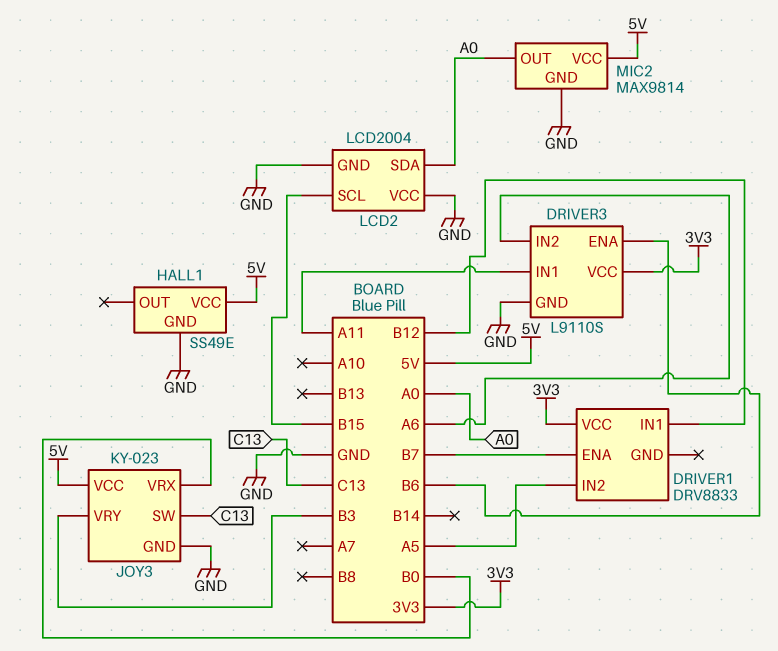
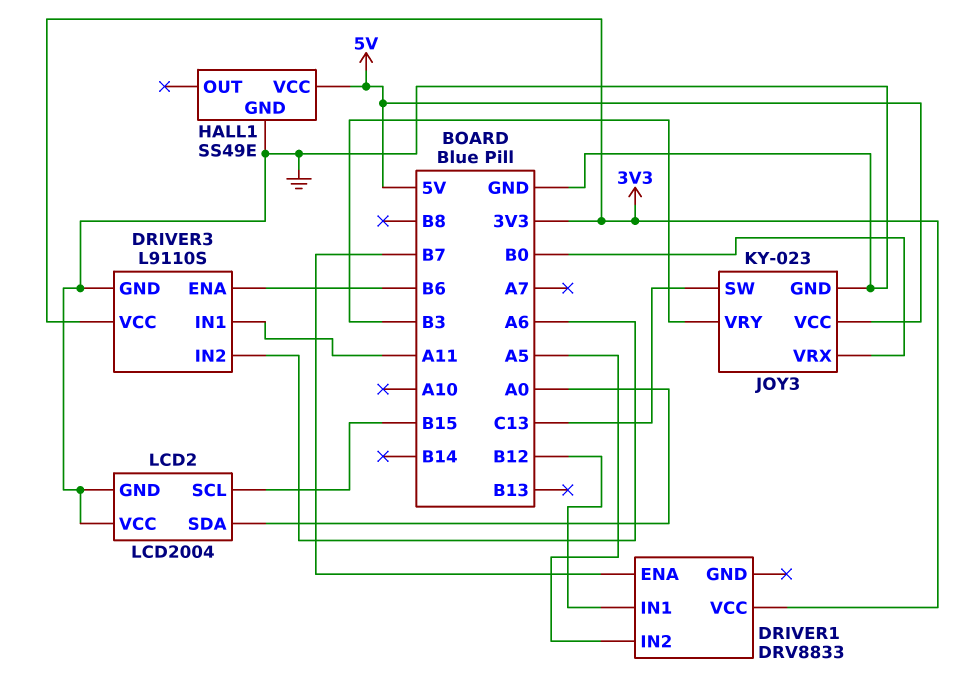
MIC2: MAX9814 -> none
MIC2 pin GND: GND -> none
MIC2 pin OUT: A0 -> none
MIC2 pin VCC: 5V -> none

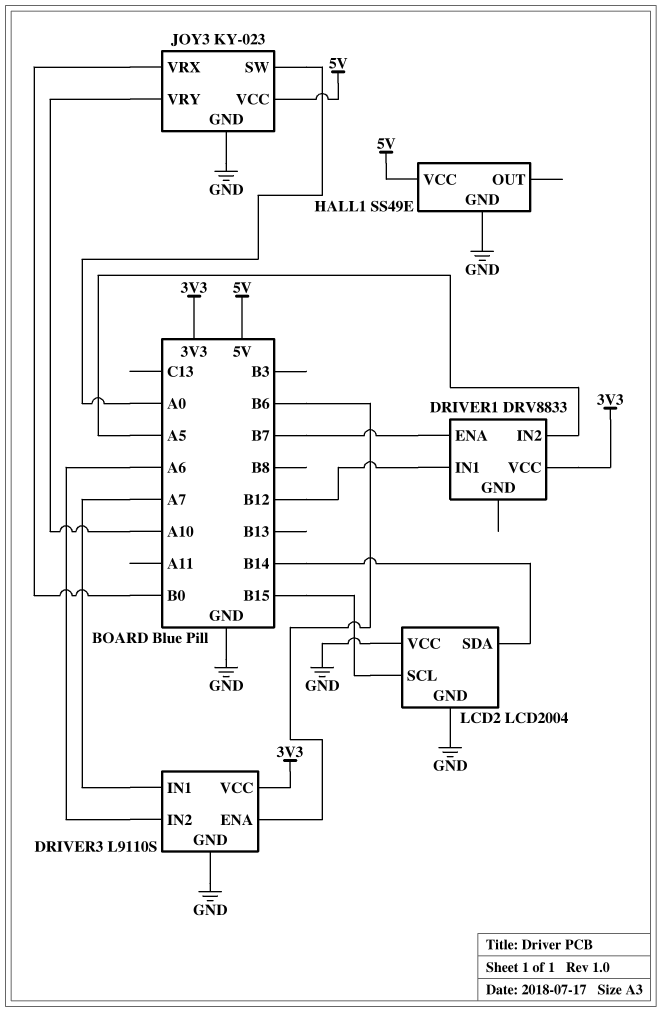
DRIVER3 pin IN1: A11 -> A7
JOY3 pin SW: C13 -> A0
JOY3 pin VRY: B3 -> A10
LCD2 pin SDA: A0 -> B14

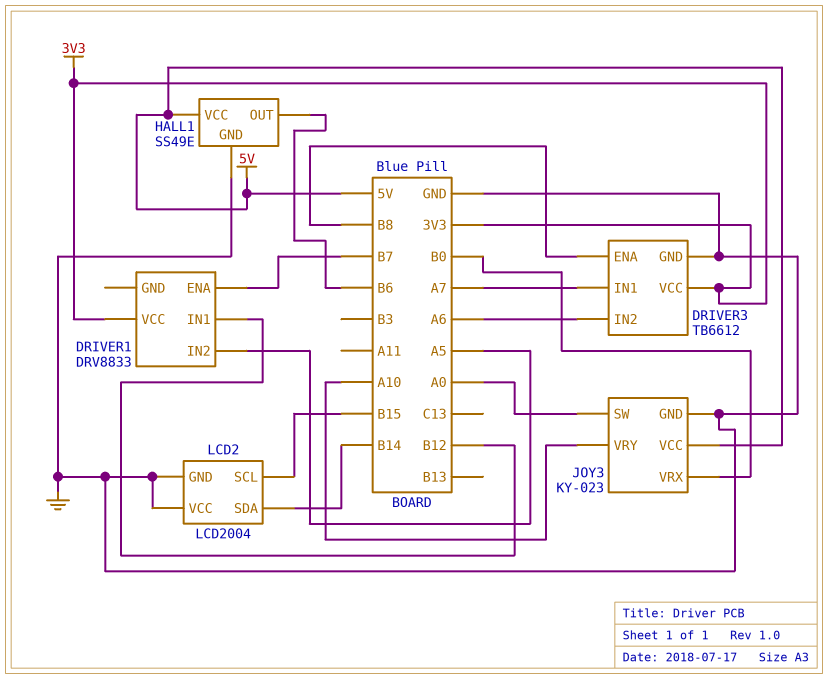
DRIVER3: L9110S -> TB6612
DRIVER3 pin ENA: B6 -> B8
HALL1 pin OUT: none -> B6

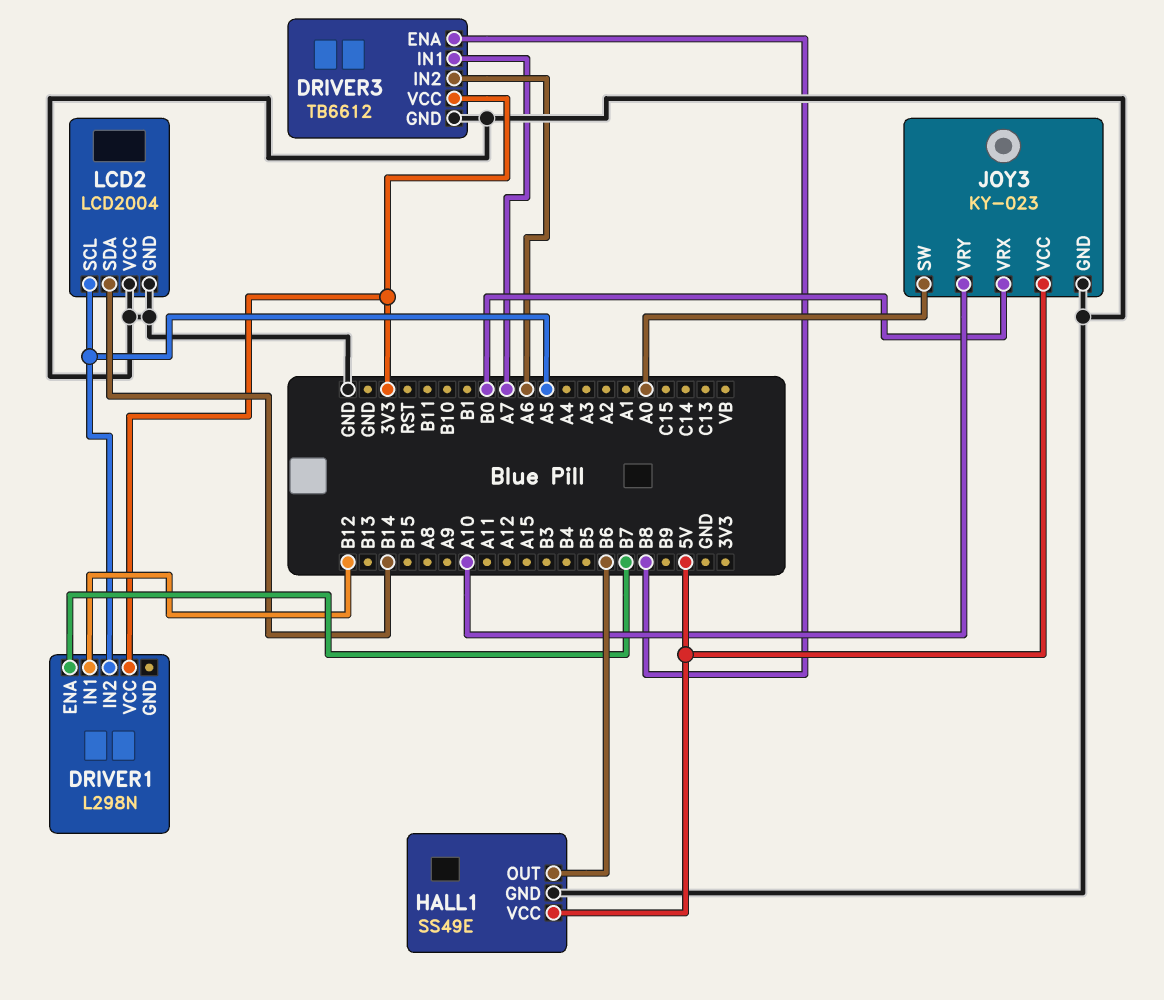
DRIVER1: DRV8833 -> L298N
LCD2 pin SCL: B15 -> A5

